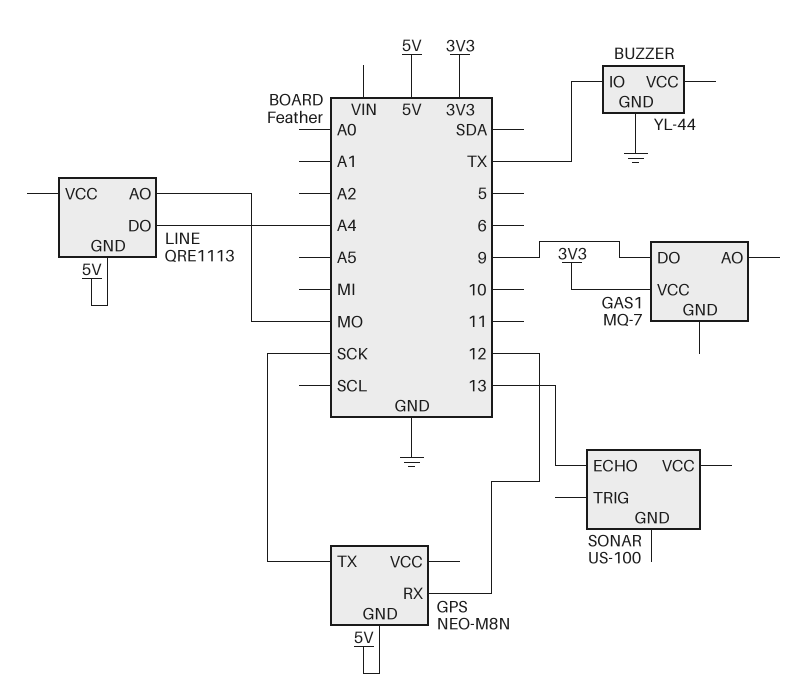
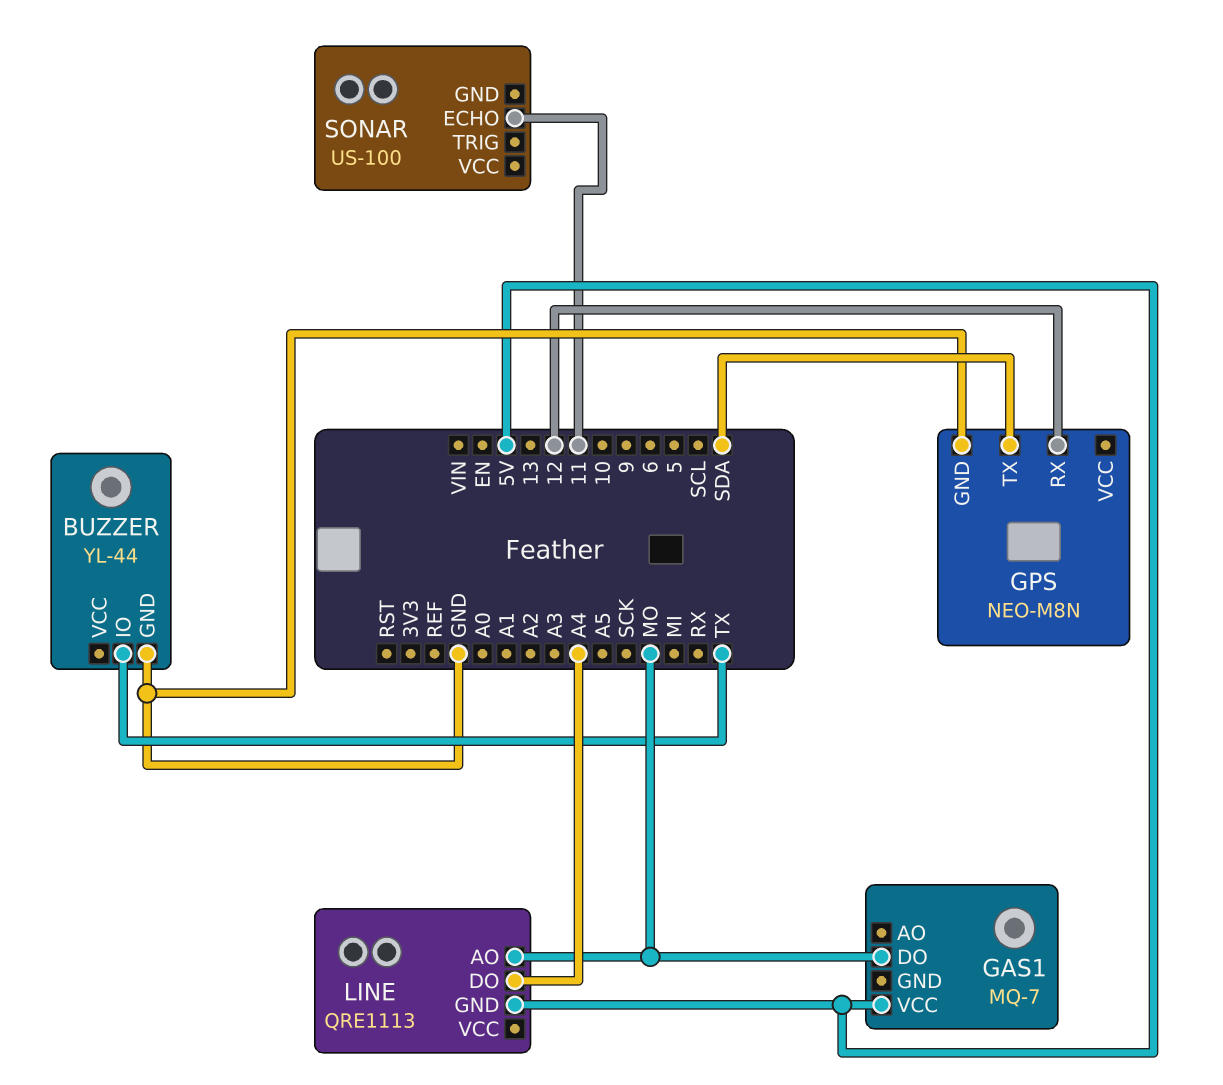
GAS1 pin DO: 9 -> MO
GAS1 pin VCC: 3V3 -> 5V
GPS pin GND: 5V -> GND
GPS pin TX: SCK -> SDA
SONAR pin ECHO: 13 -> 11

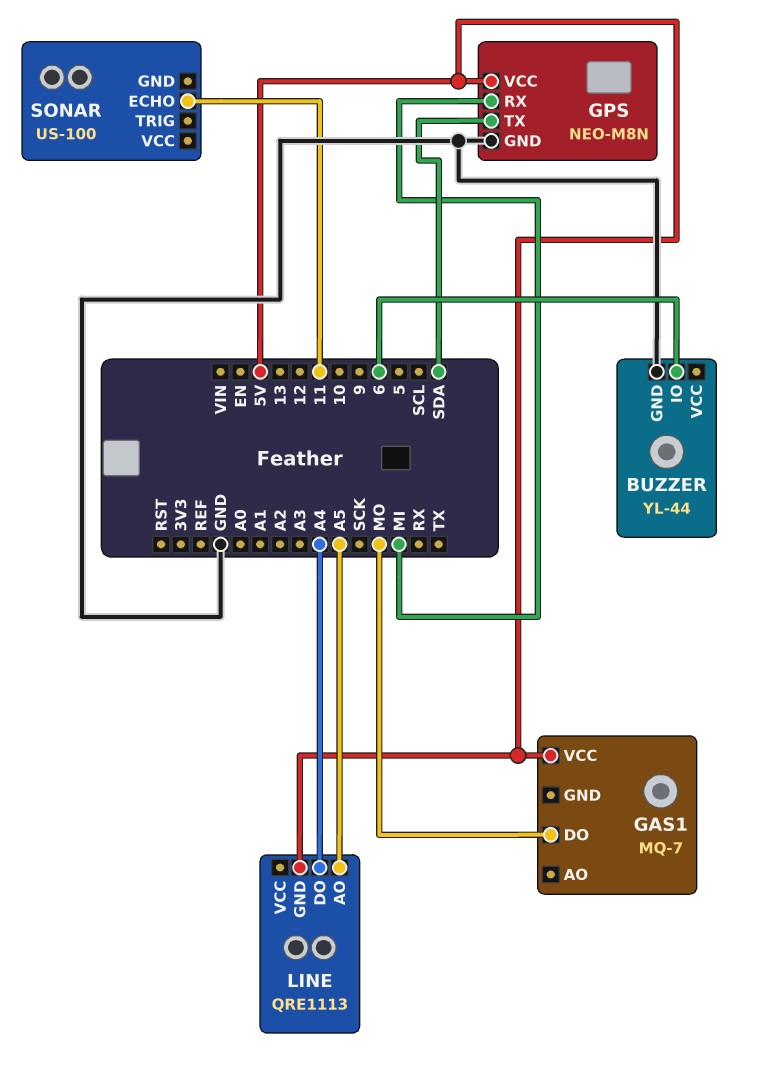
BUZZER pin IO: TX -> 6
GPS pin RX: 12 -> MI
GPS pin VCC: none -> 5V
LINE pin AO: MO -> A5

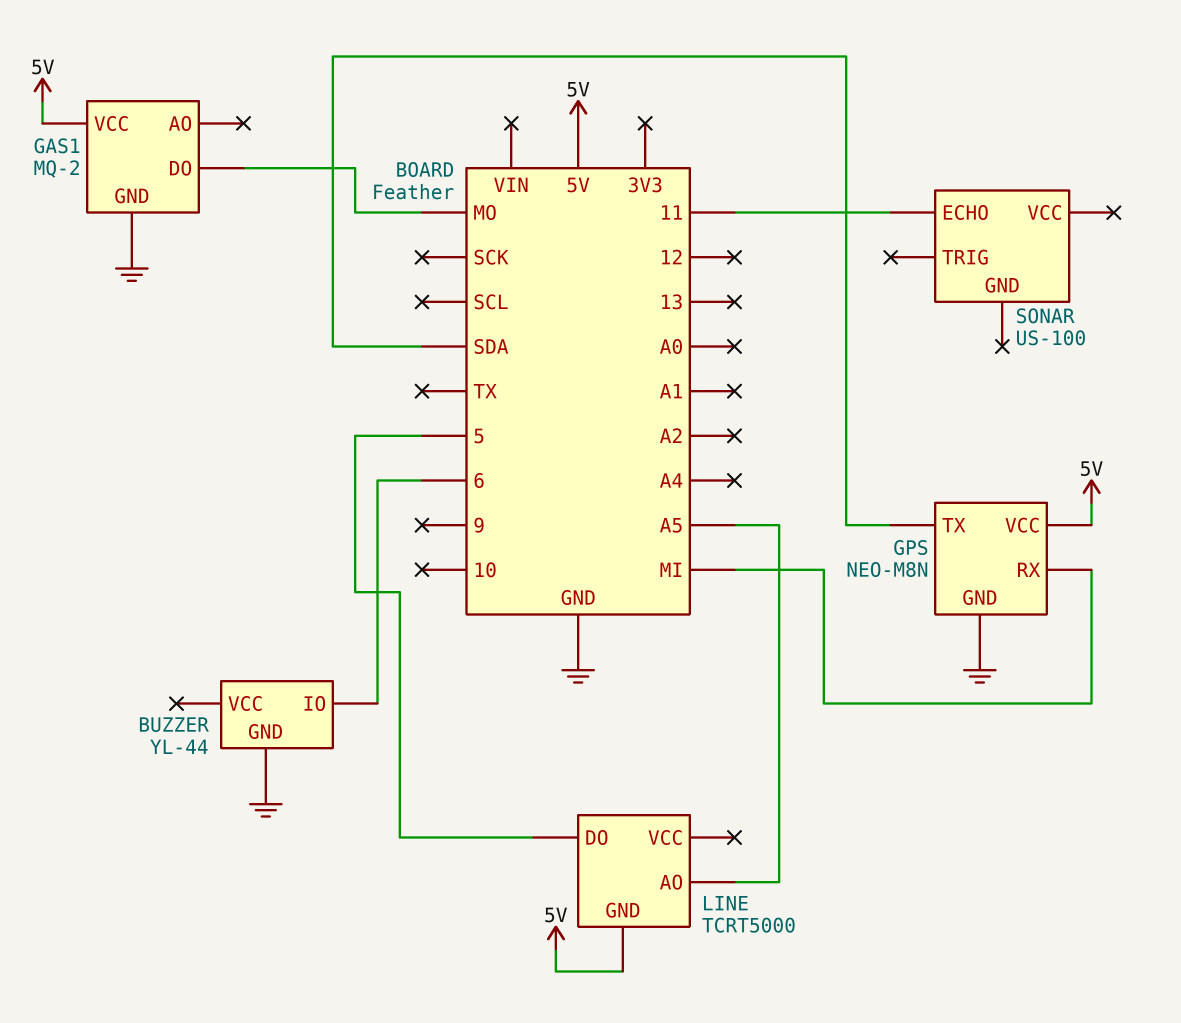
GAS1: MQ-7 -> MQ-2
GAS1 pin GND: none -> GND
LINE: QRE1113 -> TCRT5000
LINE pin DO: A4 -> 5

